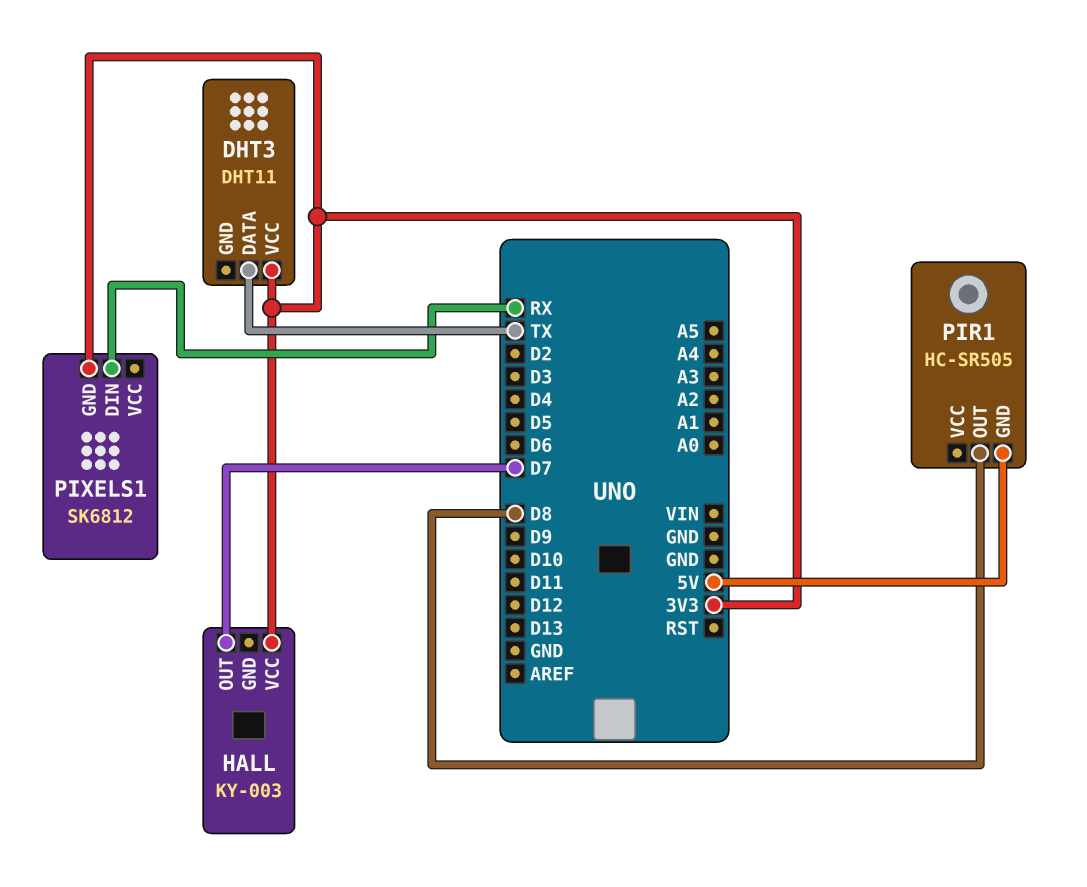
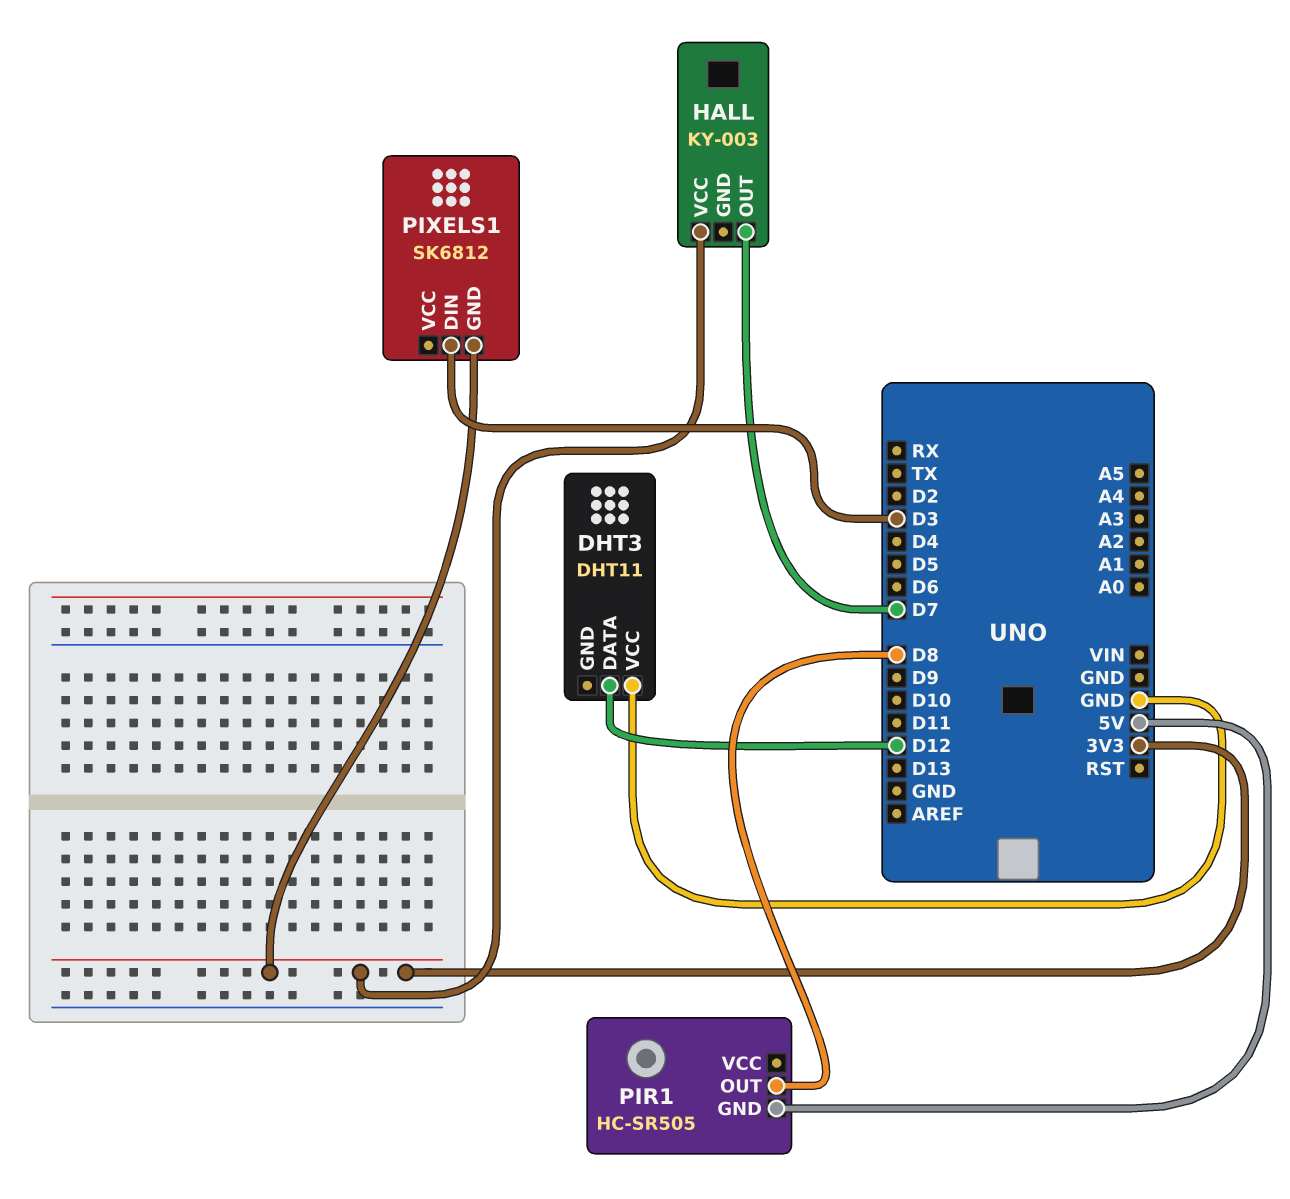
DHT3 pin DATA: TX -> D12
DHT3 pin VCC: 3V3 -> GND
PIXELS1 pin DIN: RX -> D3

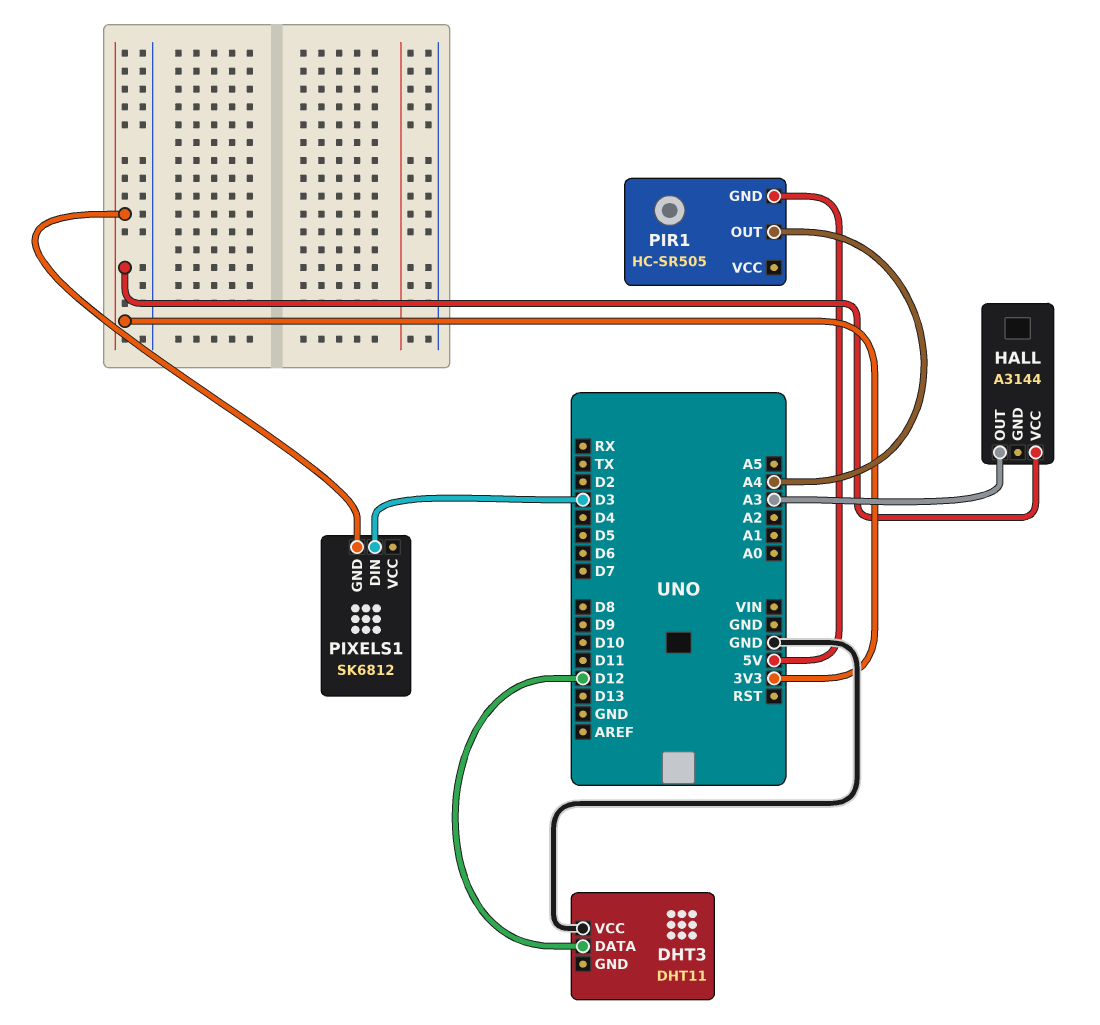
HALL: KY-003 -> A3144
HALL pin OUT: D7 -> A3
PIR1 pin OUT: D8 -> A4

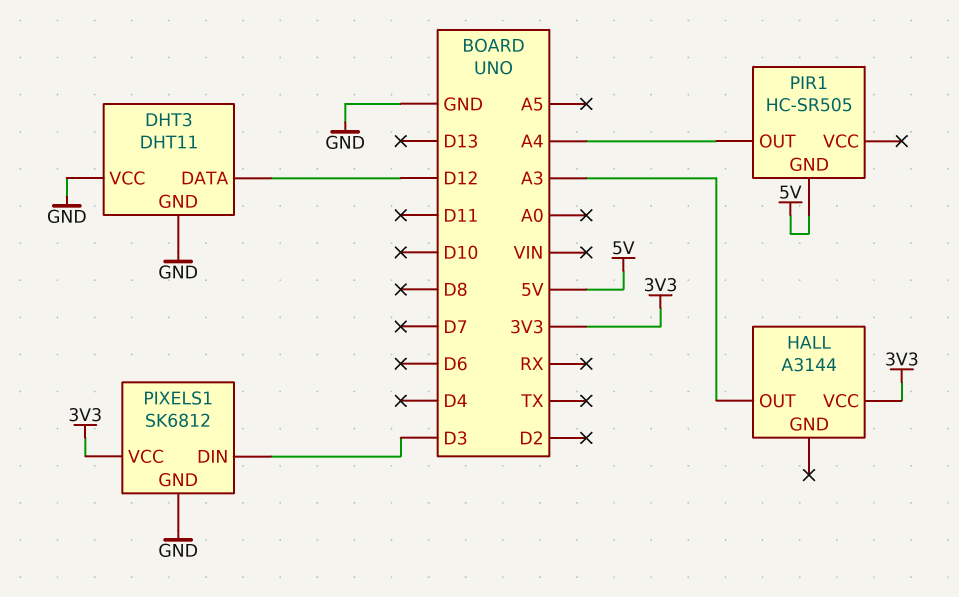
DHT3 pin GND: none -> GND
PIXELS1 pin GND: 3V3 -> GND
PIXELS1 pin VCC: none -> 3V3

